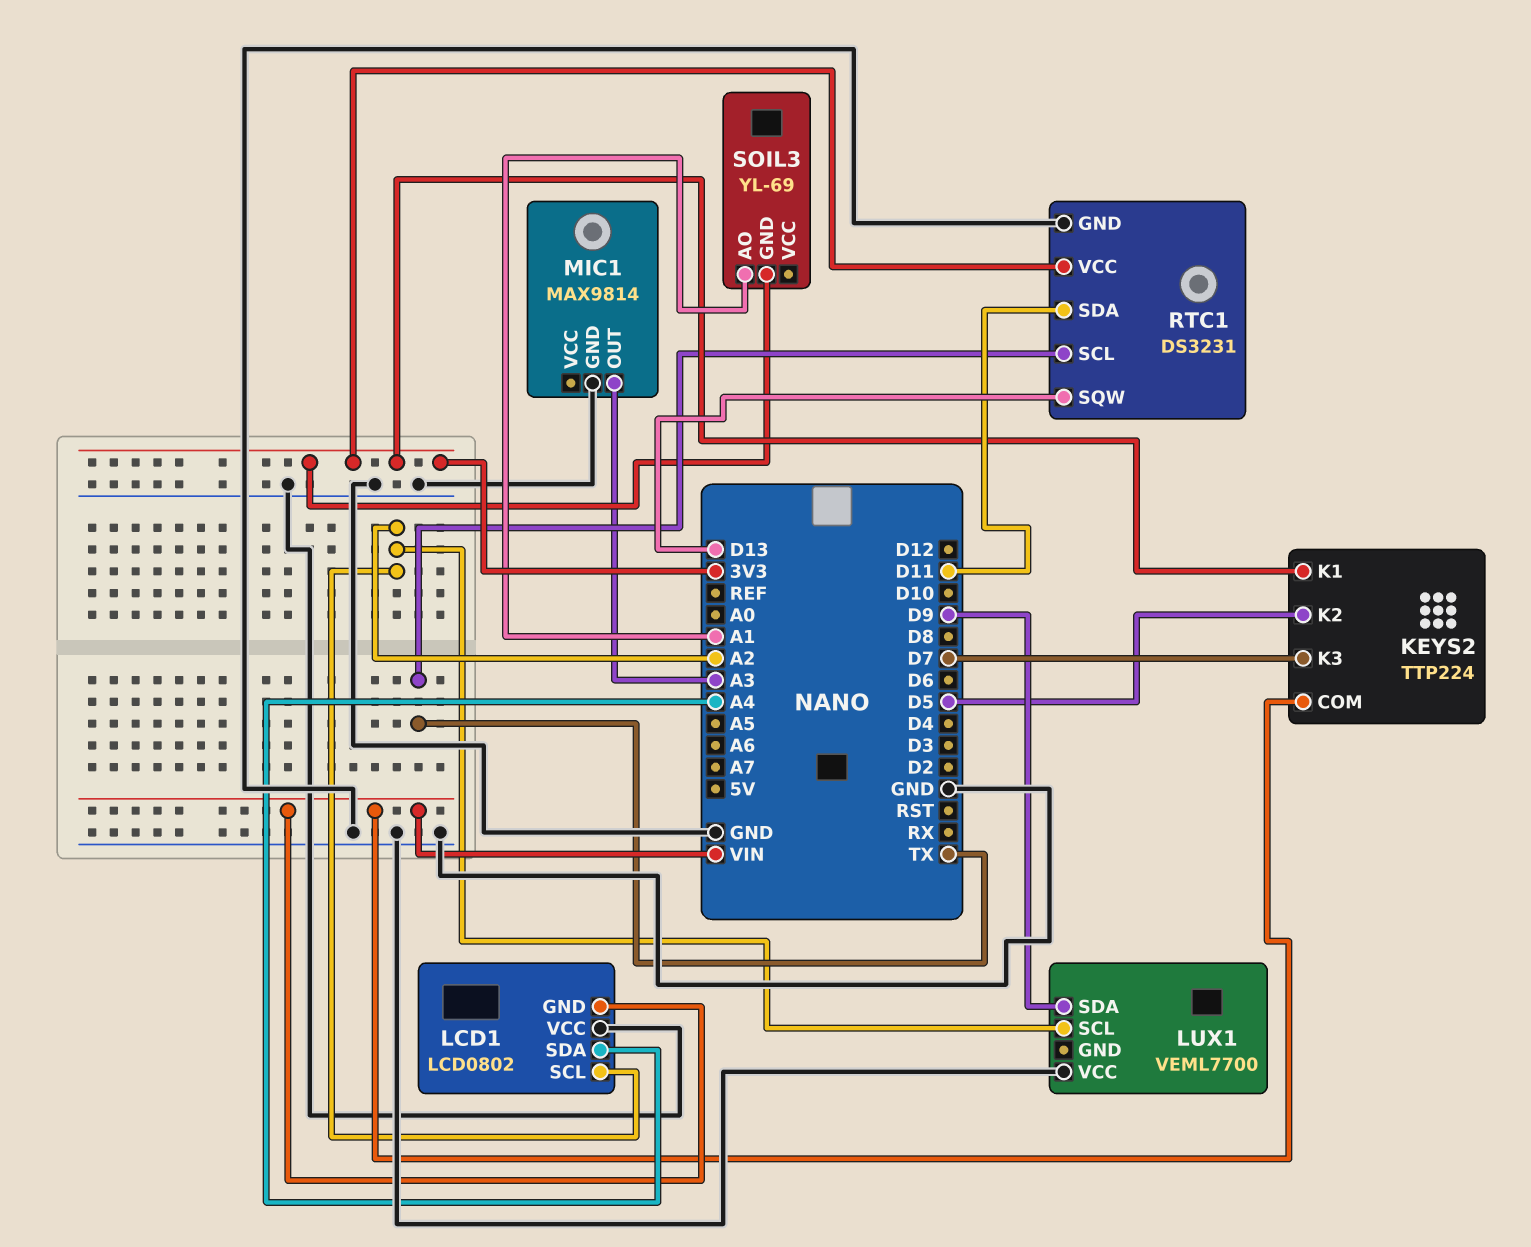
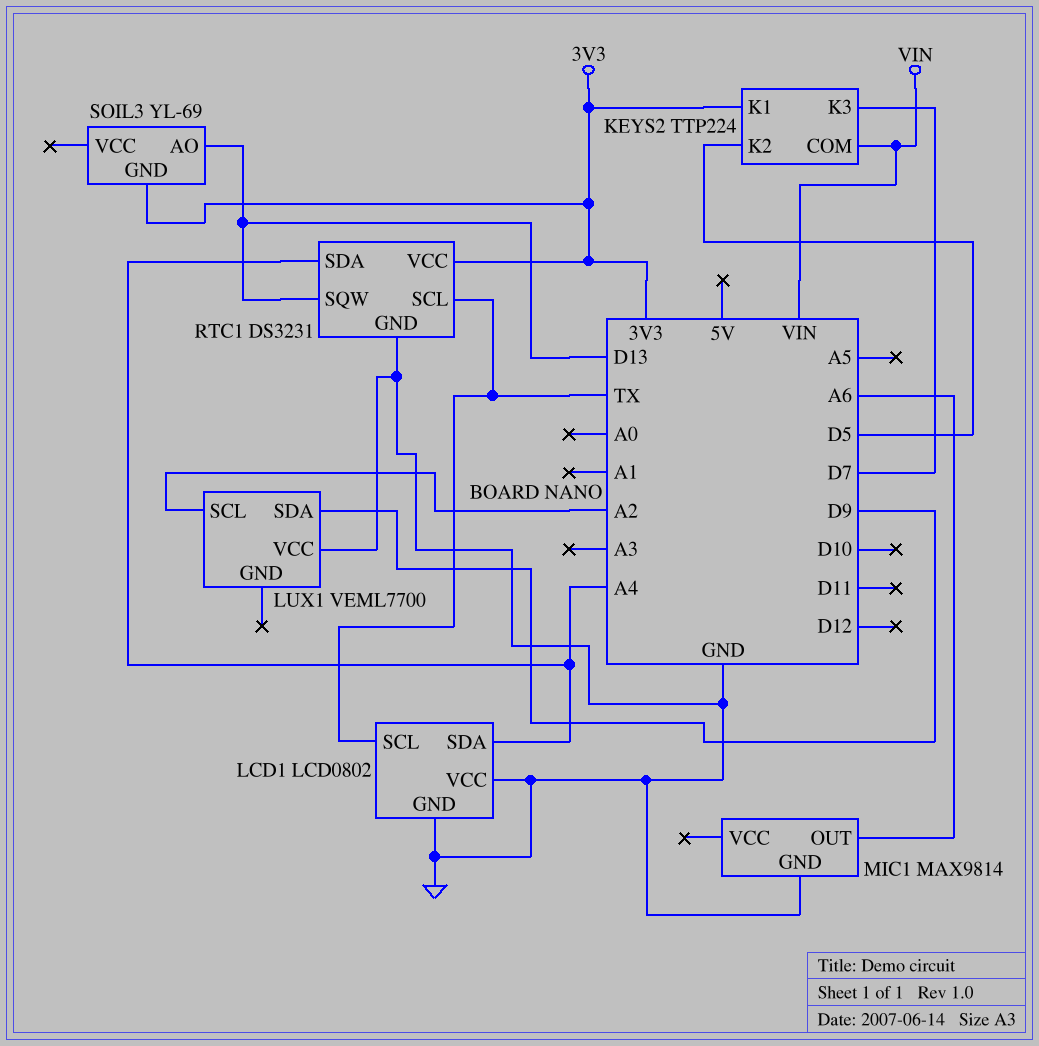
LCD1 pin GND: VIN -> GND
LCD1 pin SCL: A2 -> TX
MIC1 pin OUT: A3 -> A6
RTC1 pin SDA: D11 -> A4
SOIL3 pin AO: A1 -> D13

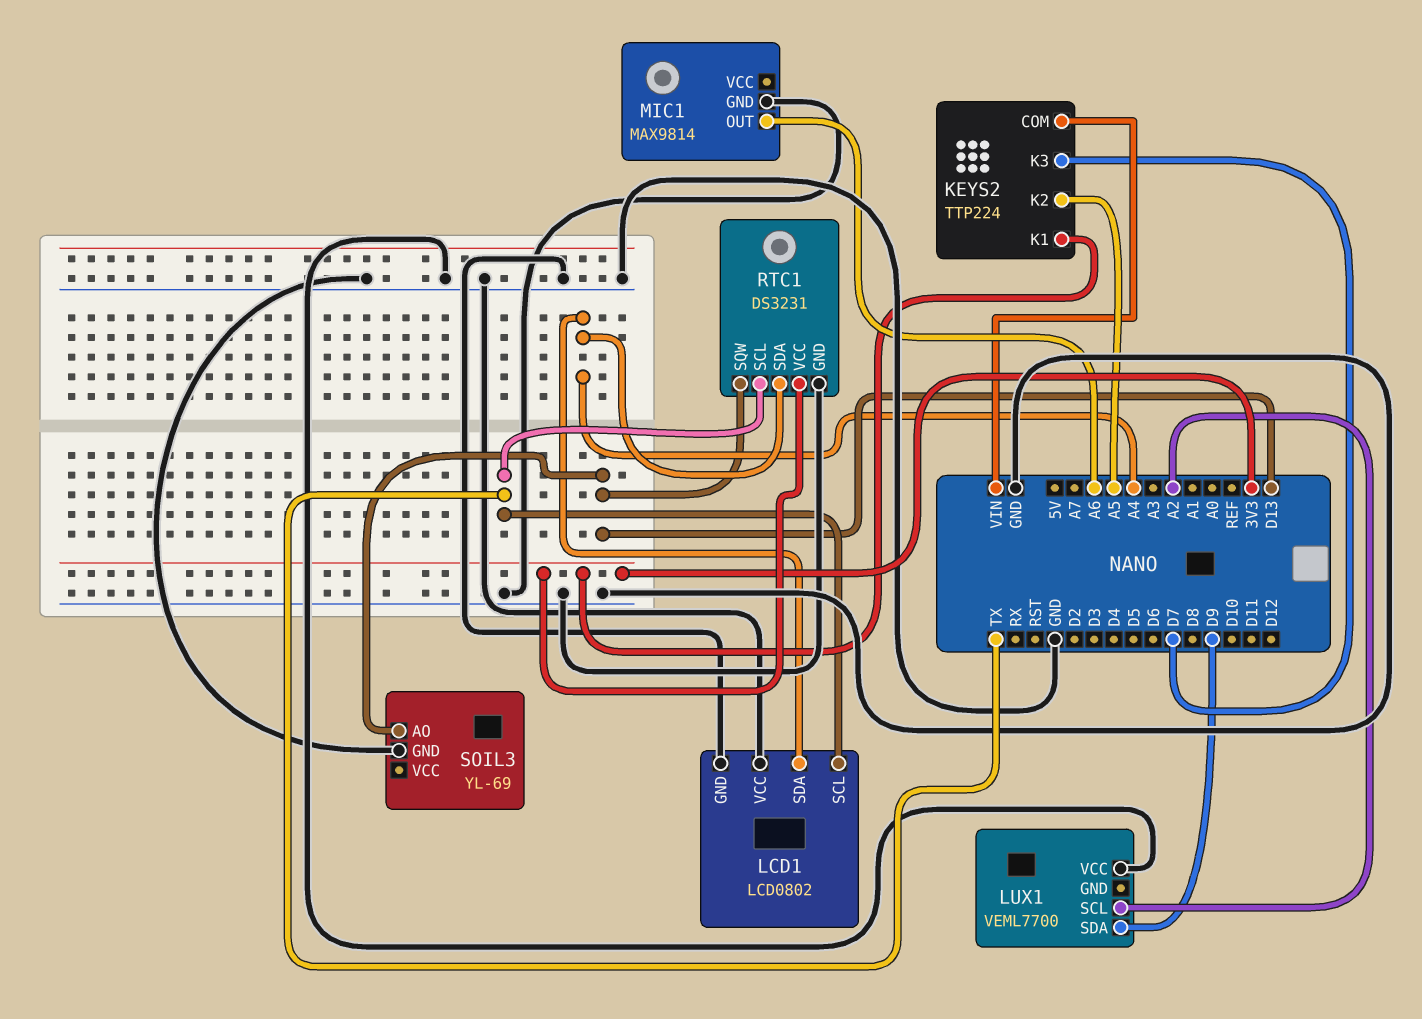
KEYS2 pin K2: D5 -> A5
SOIL3 pin GND: 3V3 -> GND

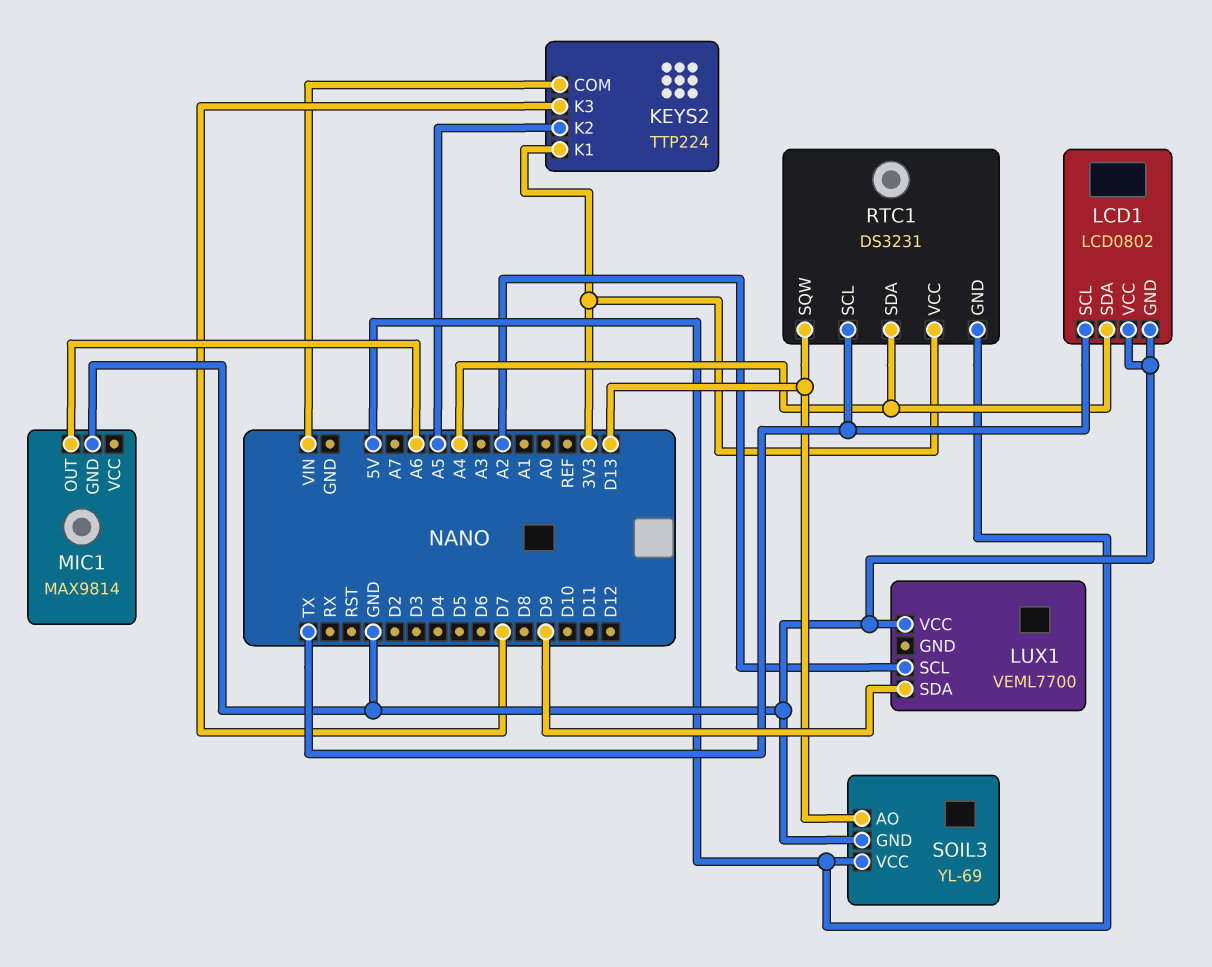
RTC1 pin GND: GND -> 5V
SOIL3 pin VCC: none -> 5V

